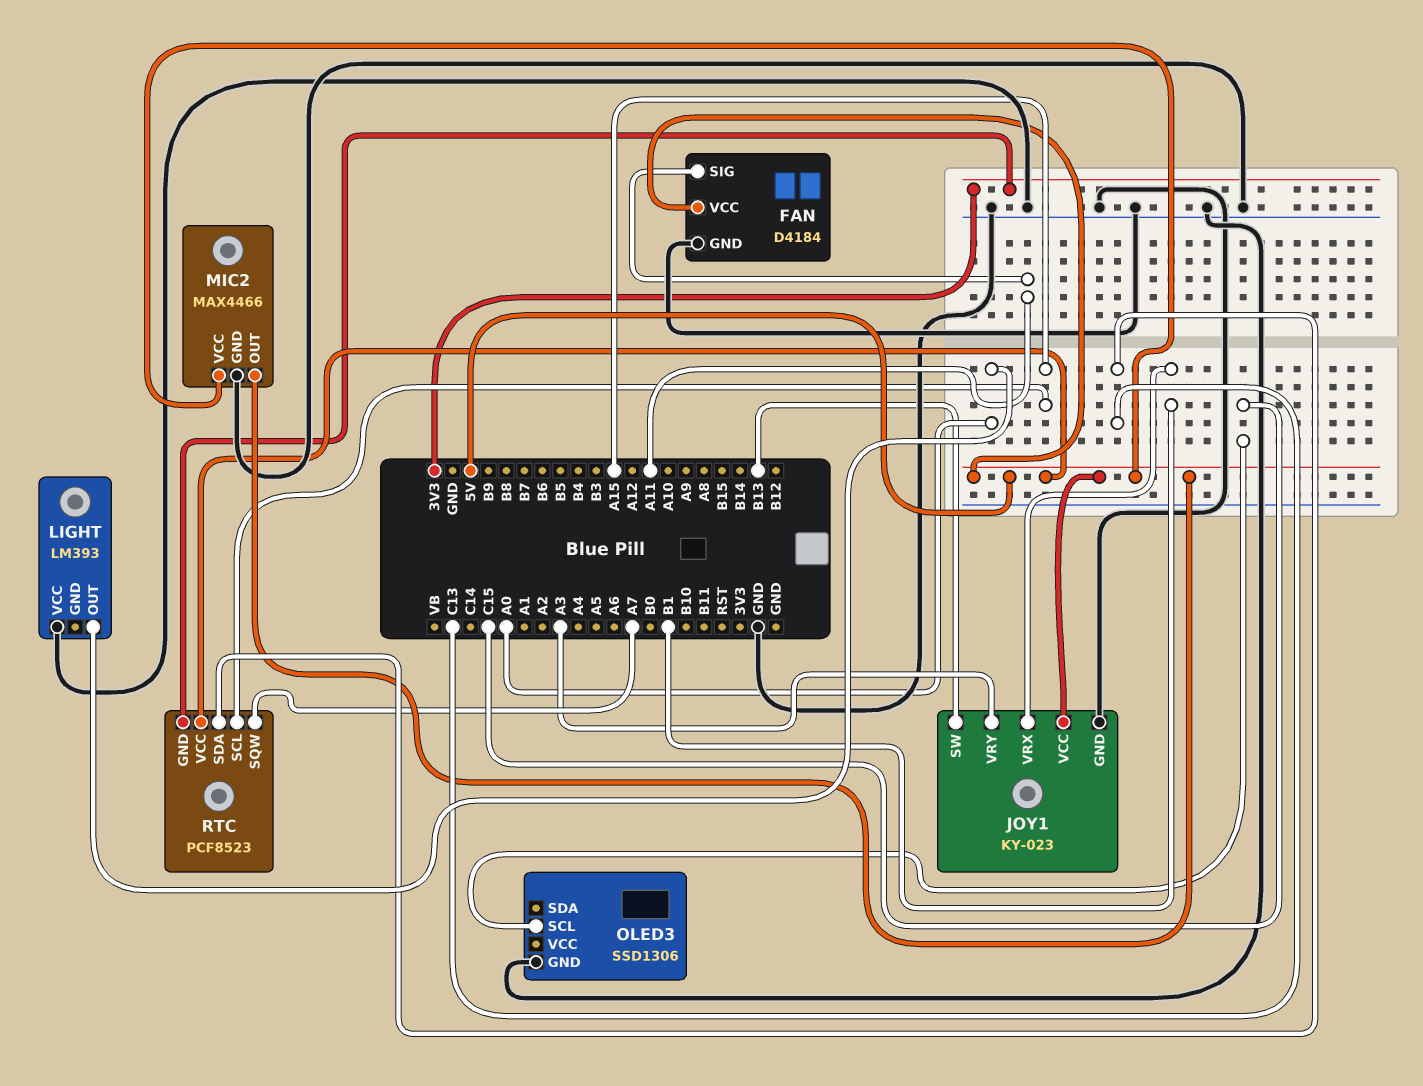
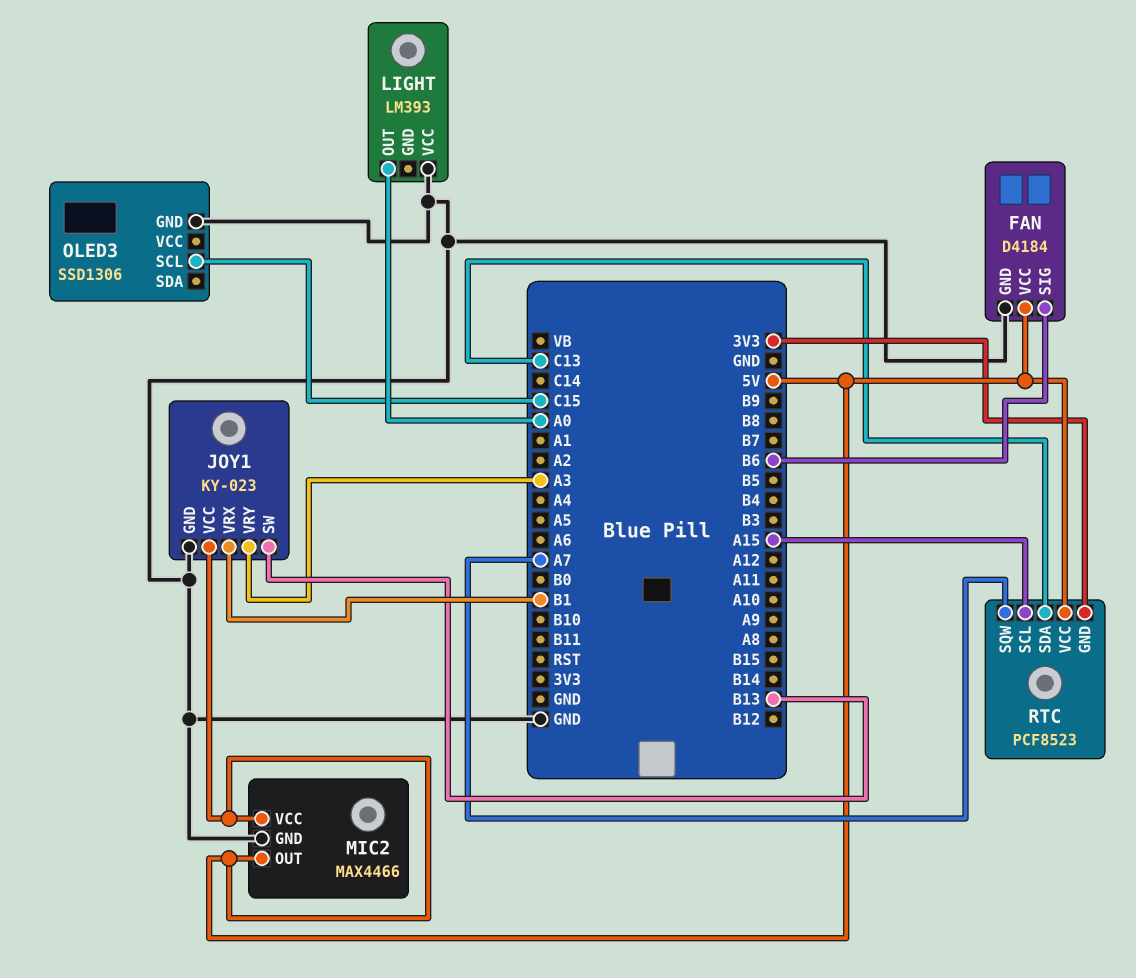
FAN pin SIG: A11 -> B6

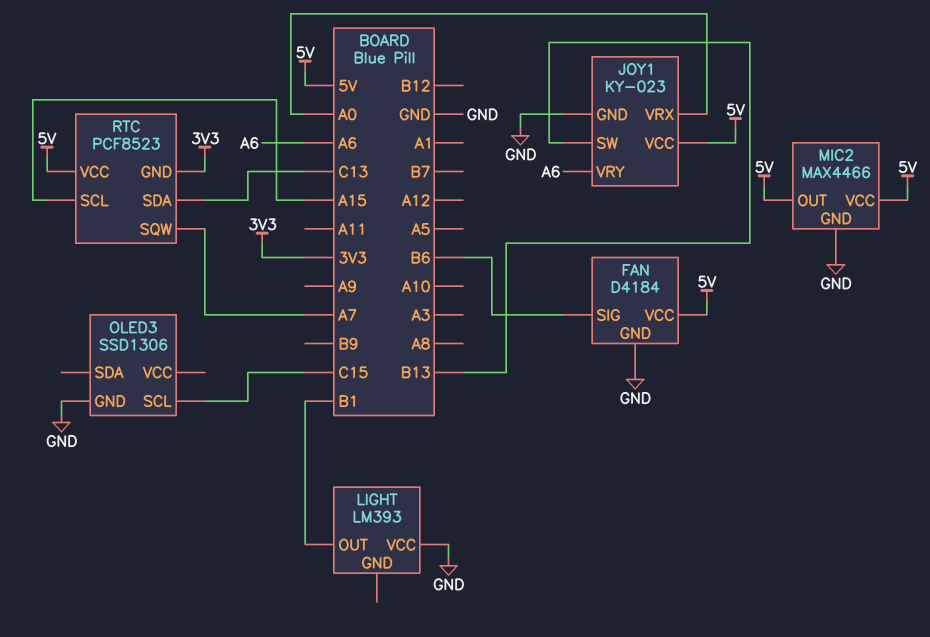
JOY1 pin VRX: B1 -> A0
JOY1 pin VRY: A3 -> A6
LIGHT pin OUT: A0 -> B1

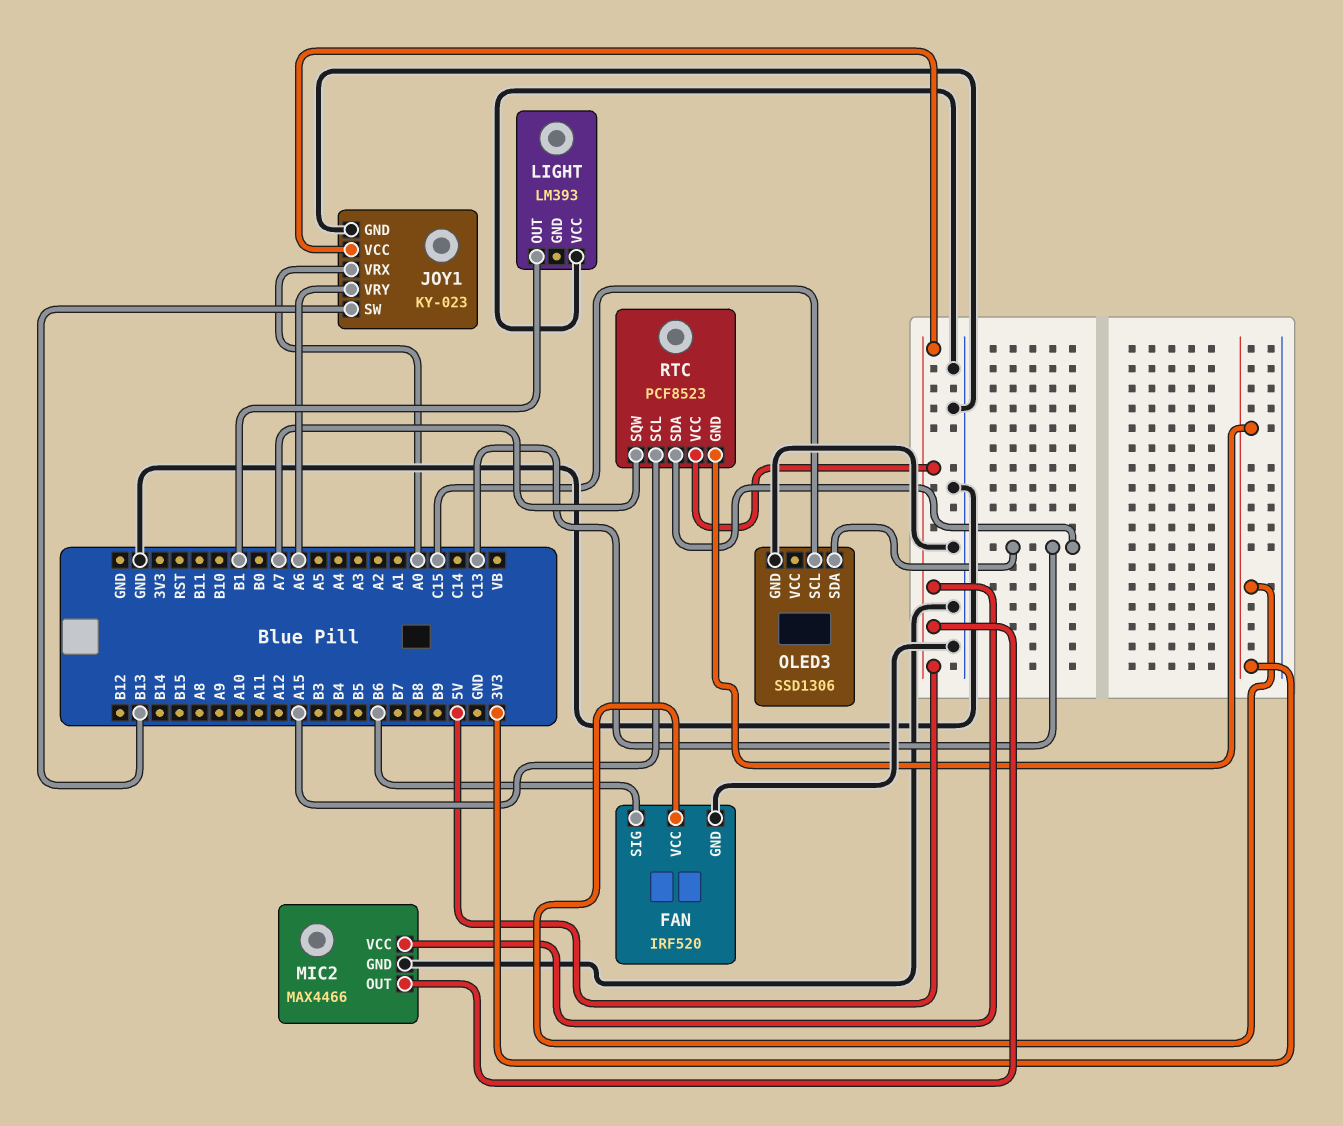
FAN: D4184 -> IRF520
FAN pin VCC: 5V -> 3V3
OLED3 pin SDA: none -> C13

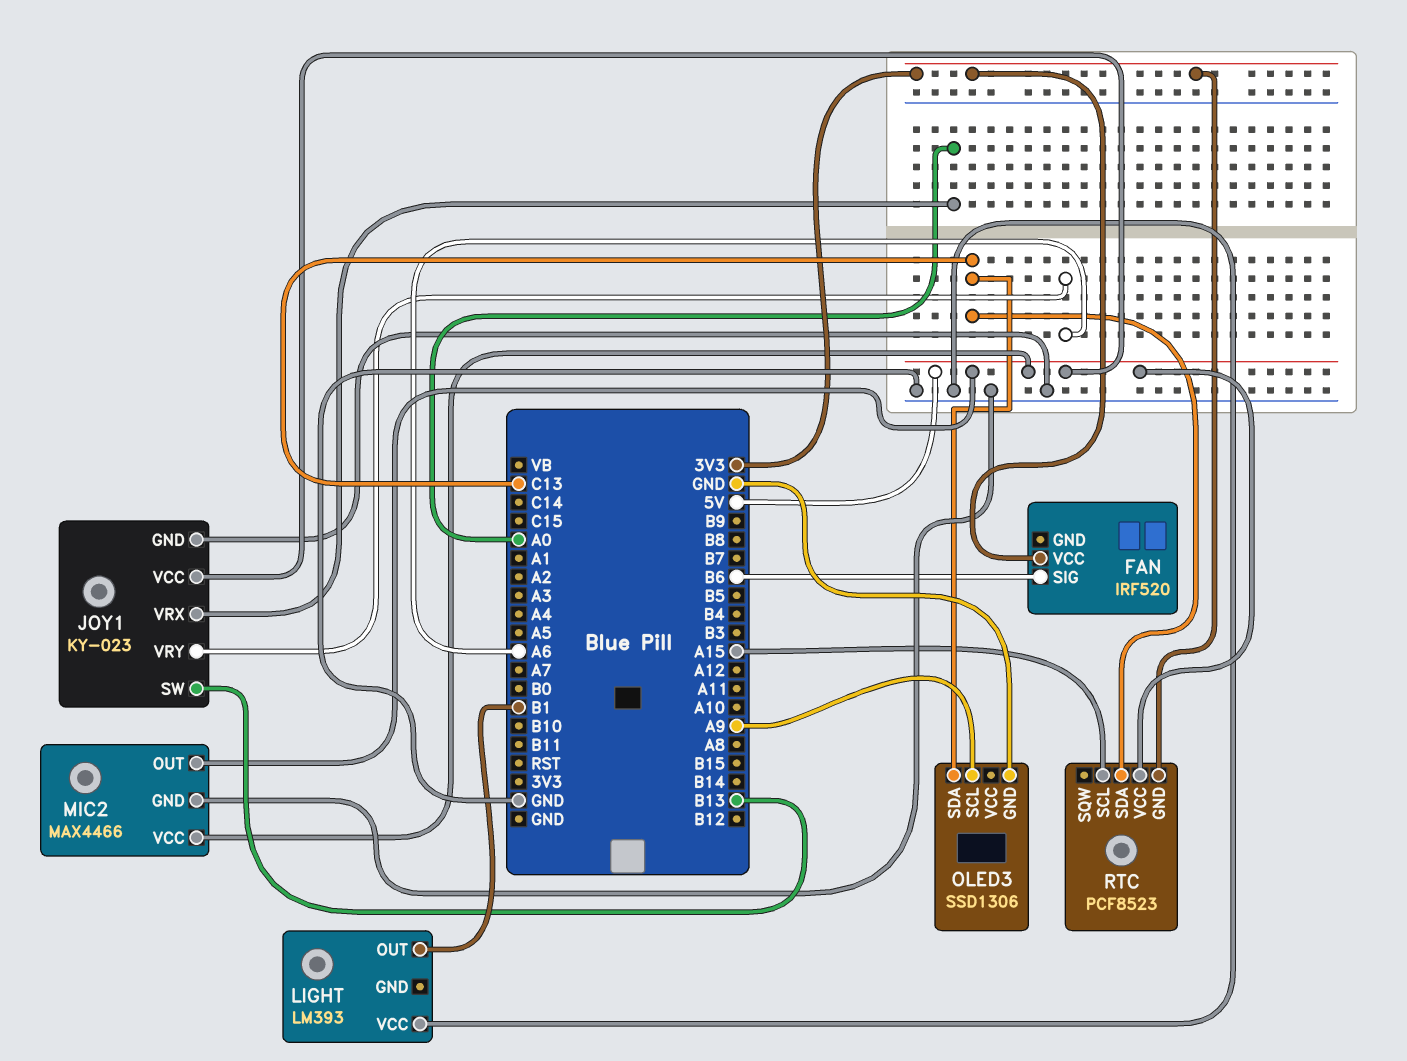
FAN pin GND: GND -> none
OLED3 pin SCL: C15 -> A9
RTC pin SQW: A7 -> none

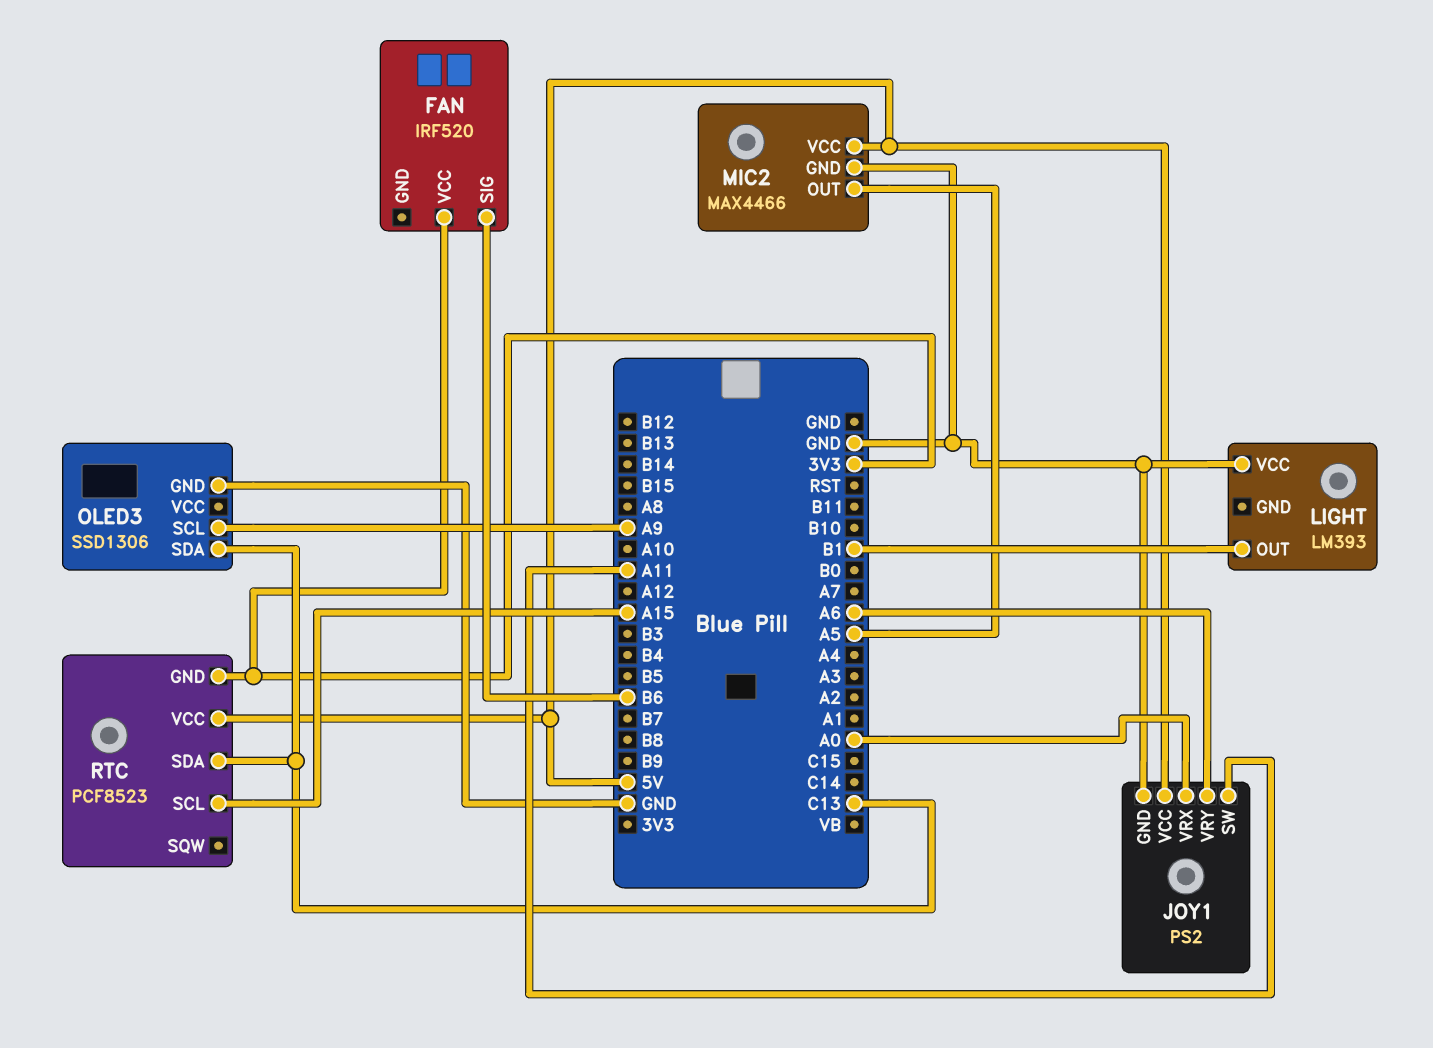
JOY1: KY-023 -> PS2
JOY1 pin SW: B13 -> A11
MIC2 pin OUT: 5V -> A5

